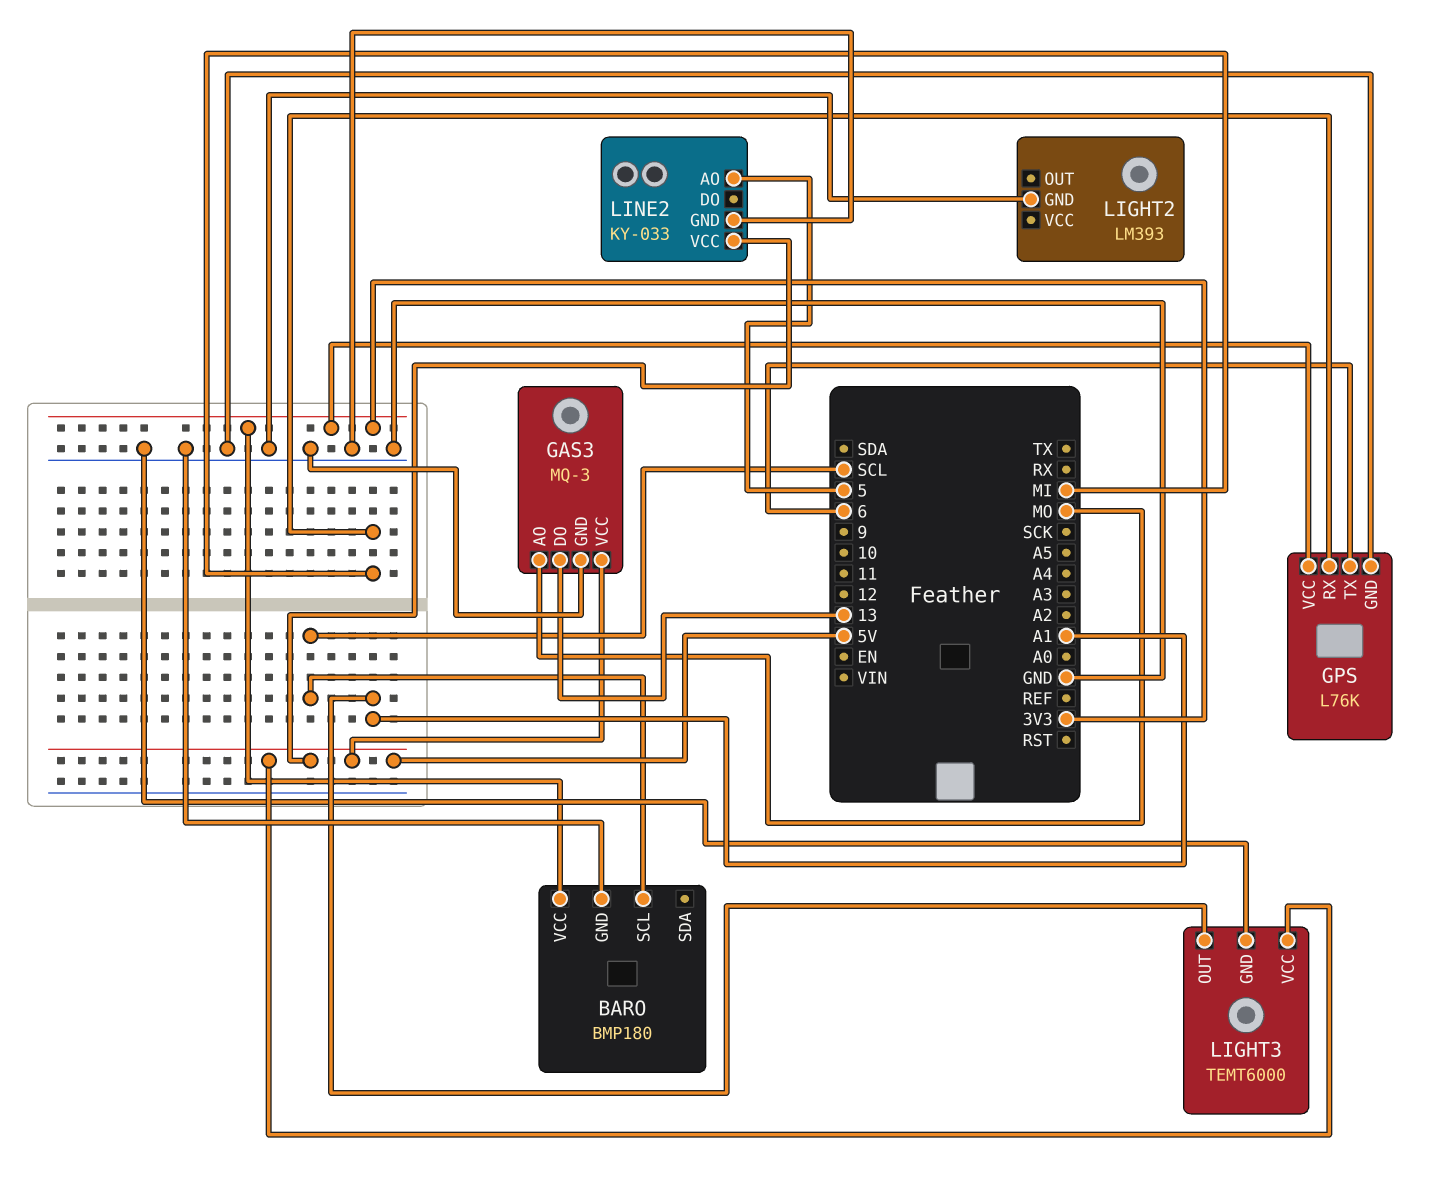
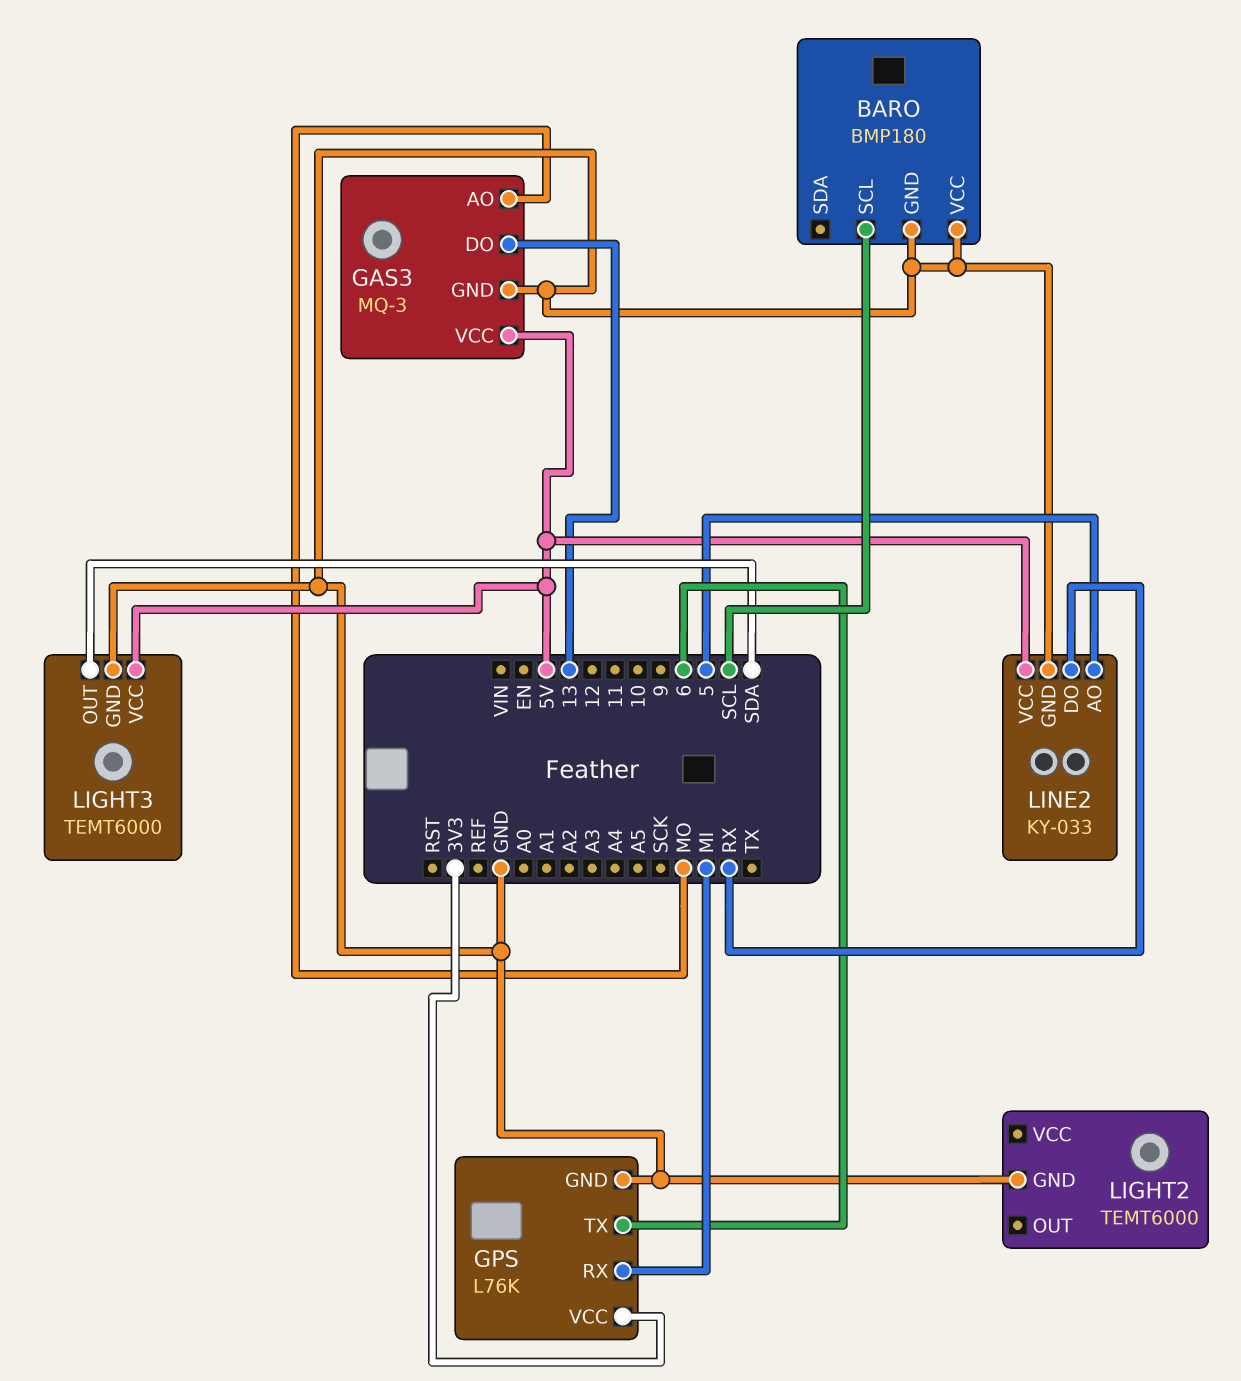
BARO pin VCC: 3V3 -> GND
LIGHT2: LM393 -> TEMT6000
LIGHT3 pin OUT: A1 -> SDA
LINE2 pin DO: none -> RX

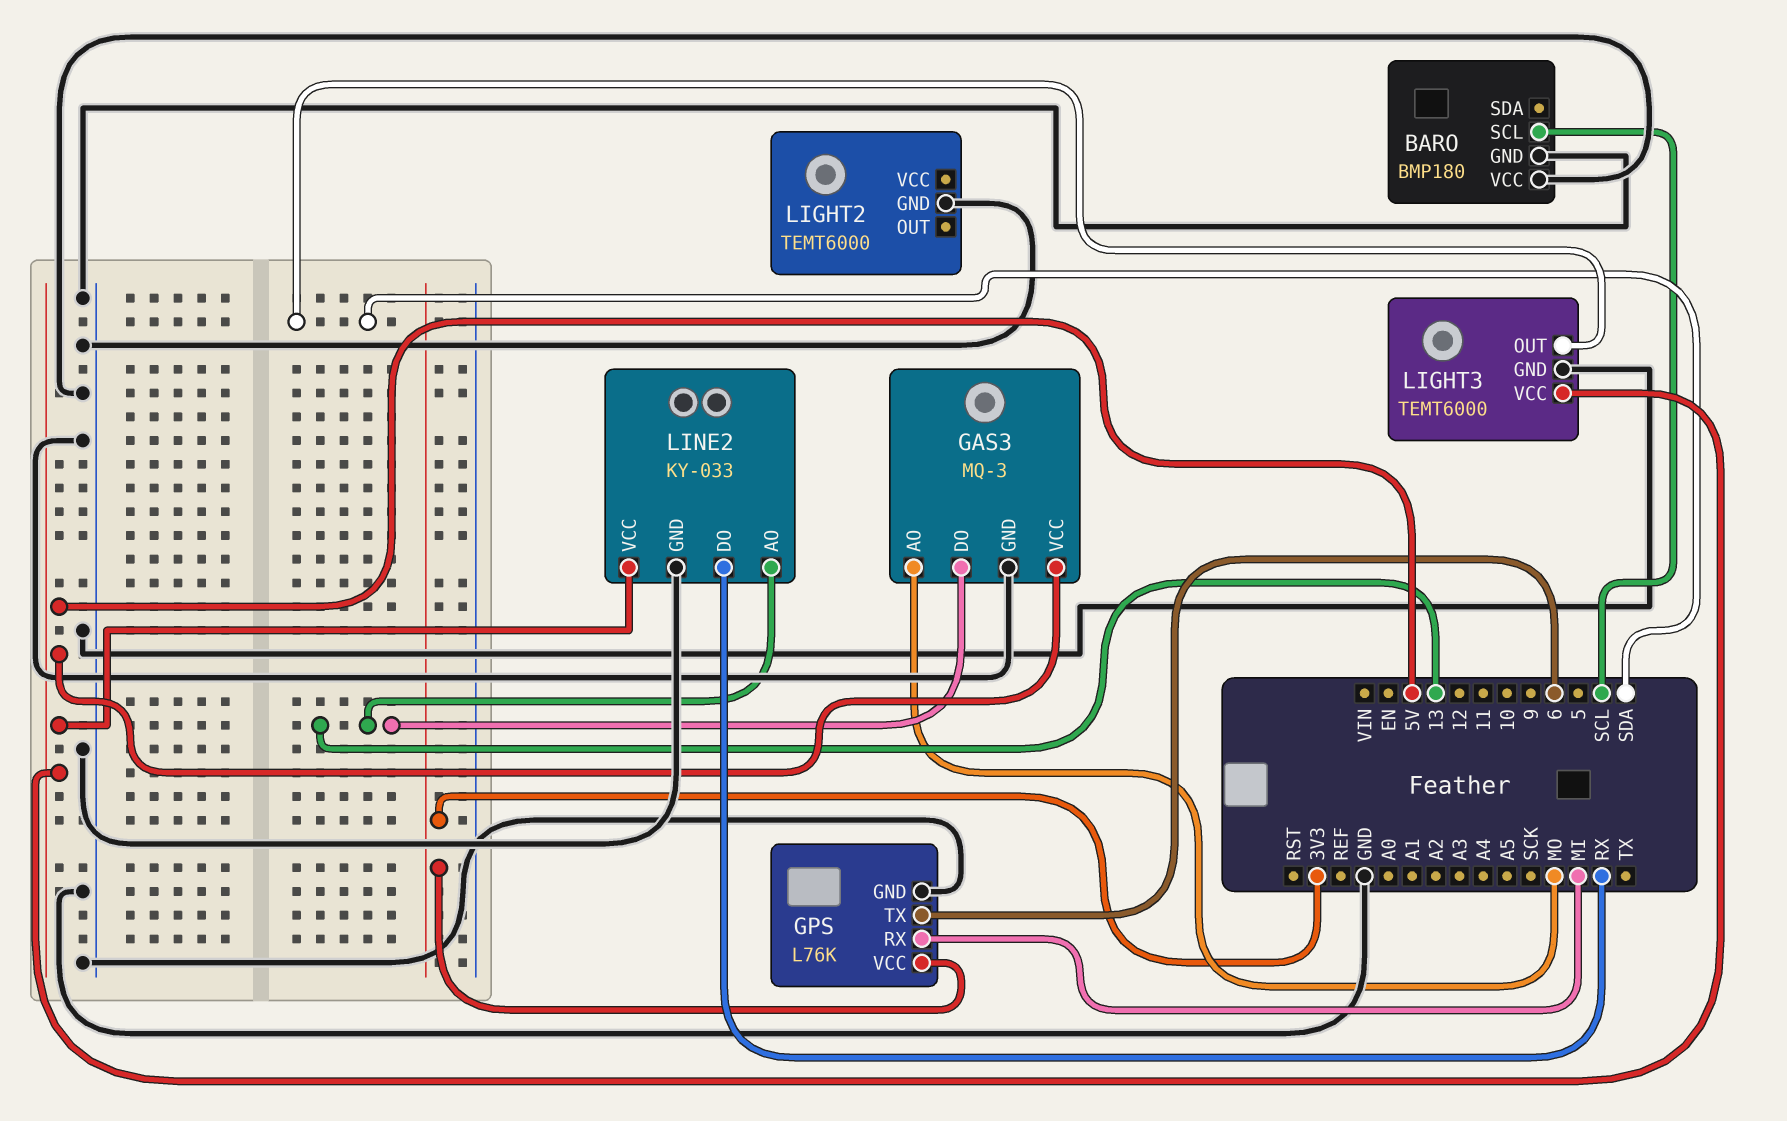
LINE2 pin AO: 5 -> 13

